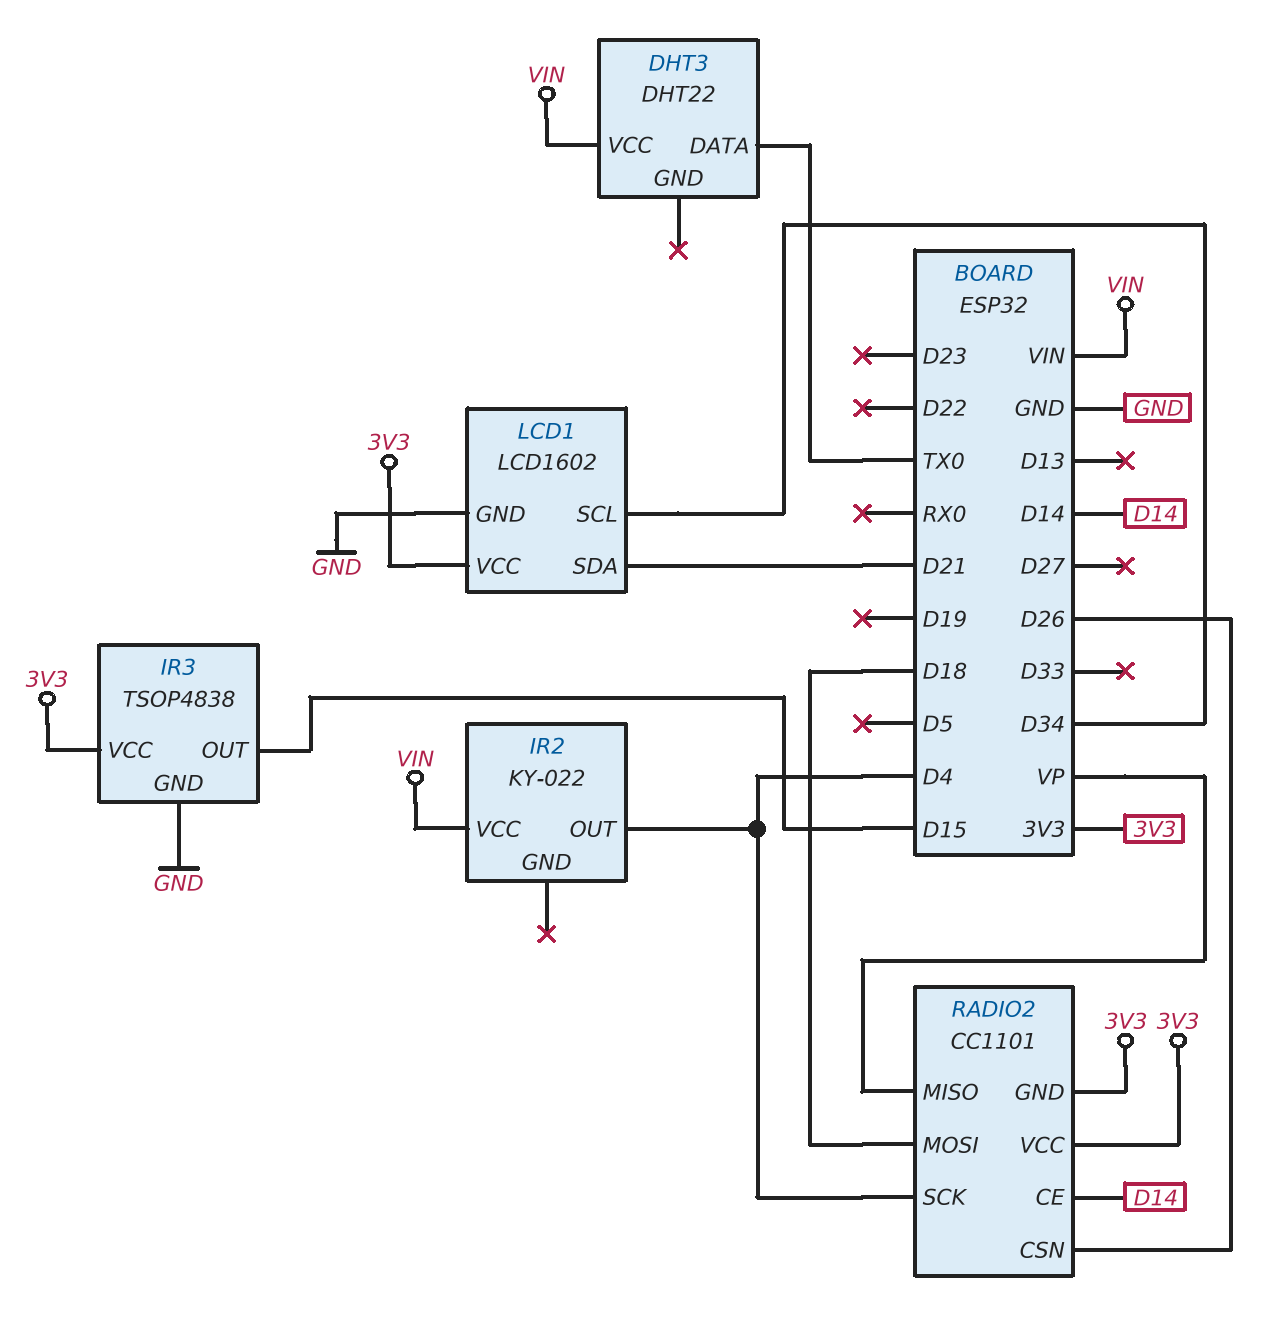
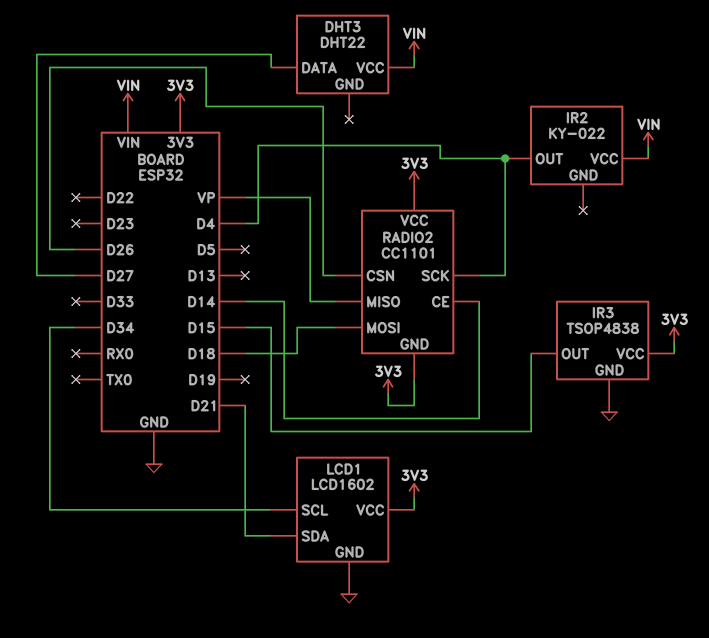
DHT3 pin DATA: TX0 -> D27

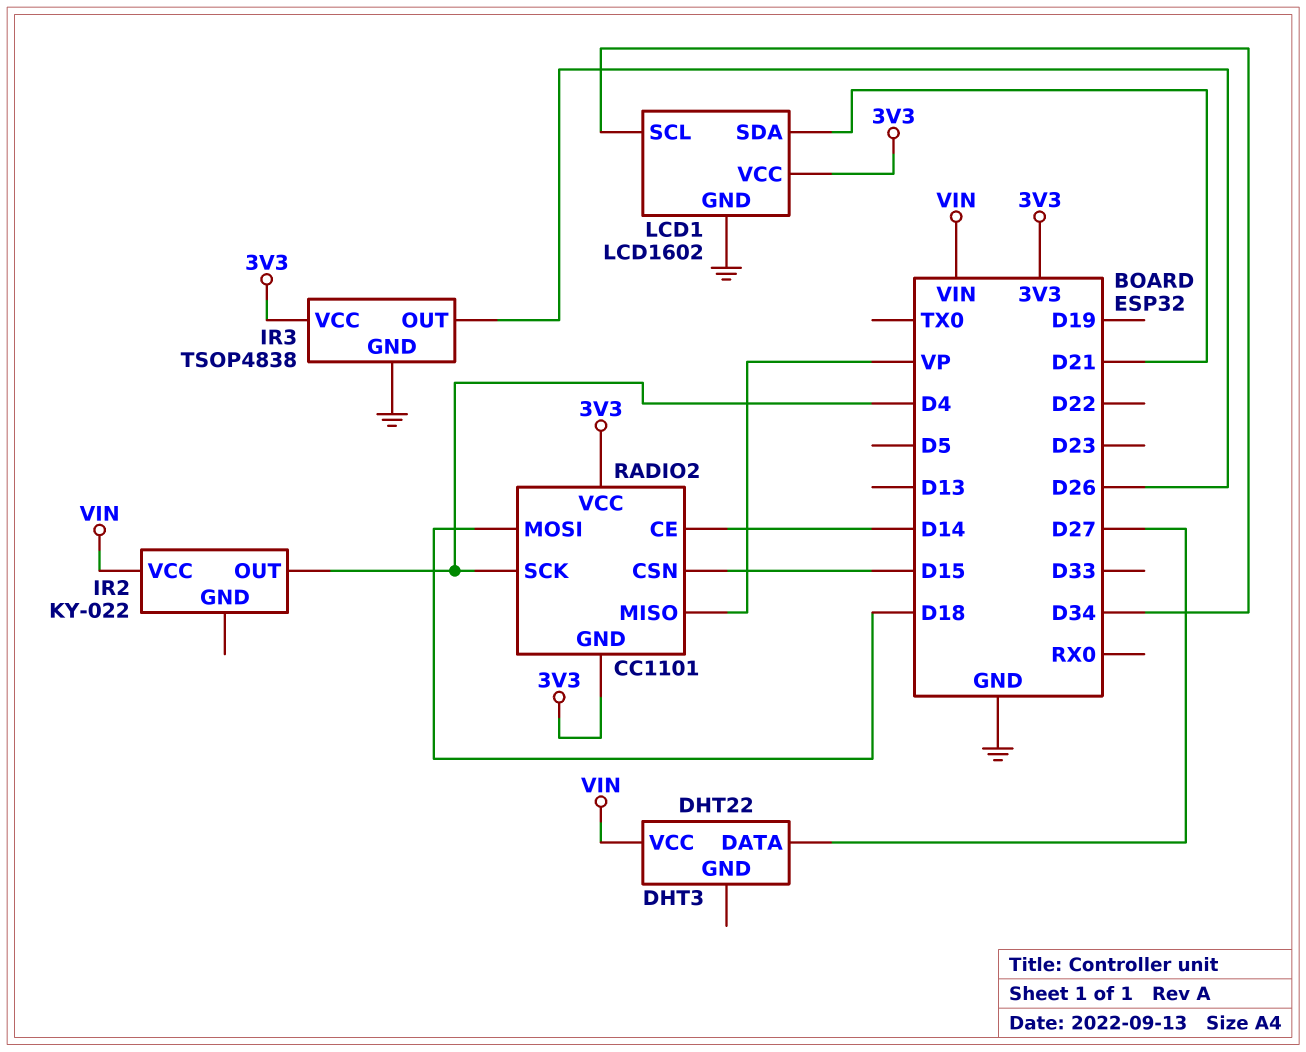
IR3 pin OUT: D15 -> D26
RADIO2 pin CSN: D26 -> D15

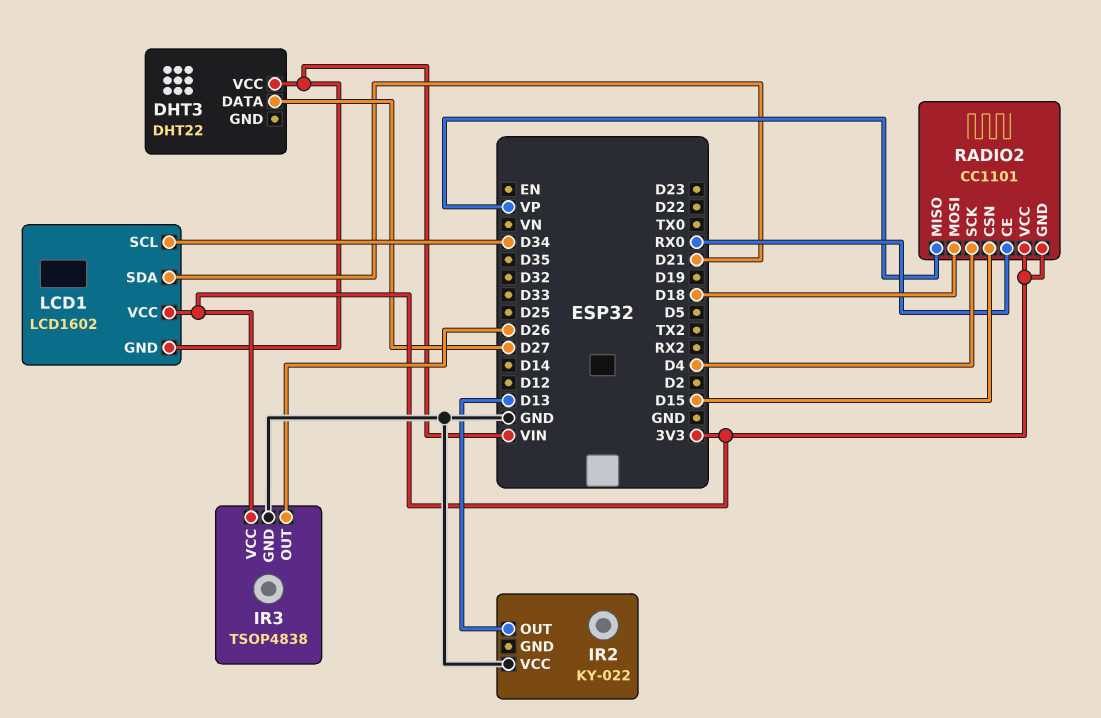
IR2 pin OUT: D4 -> D13
IR2 pin VCC: VIN -> GND
LCD1 pin GND: GND -> VIN
RADIO2 pin CE: D14 -> RX0

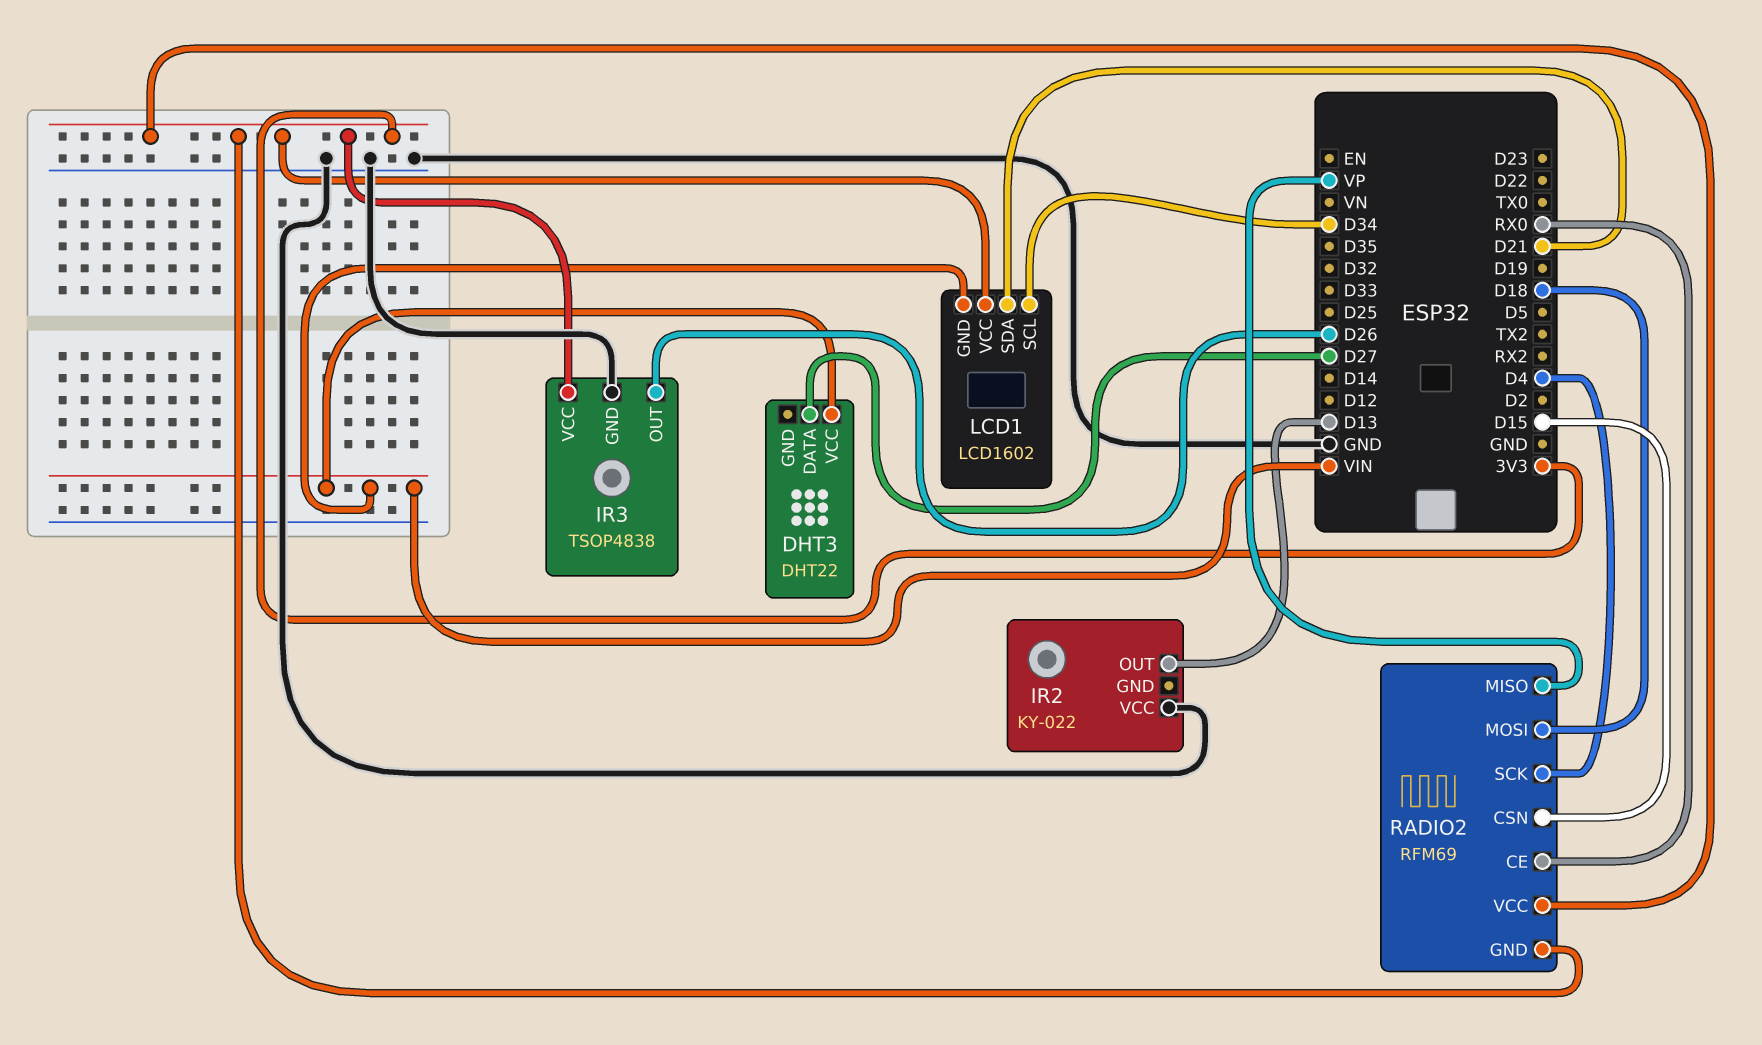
RADIO2: CC1101 -> RFM69

